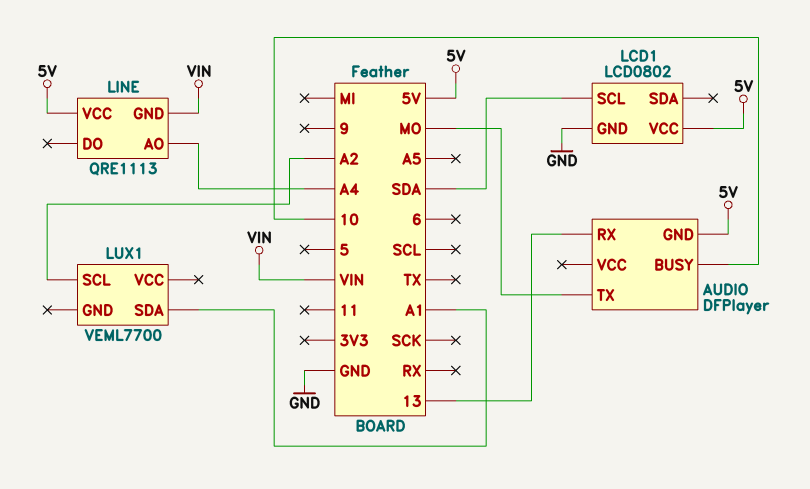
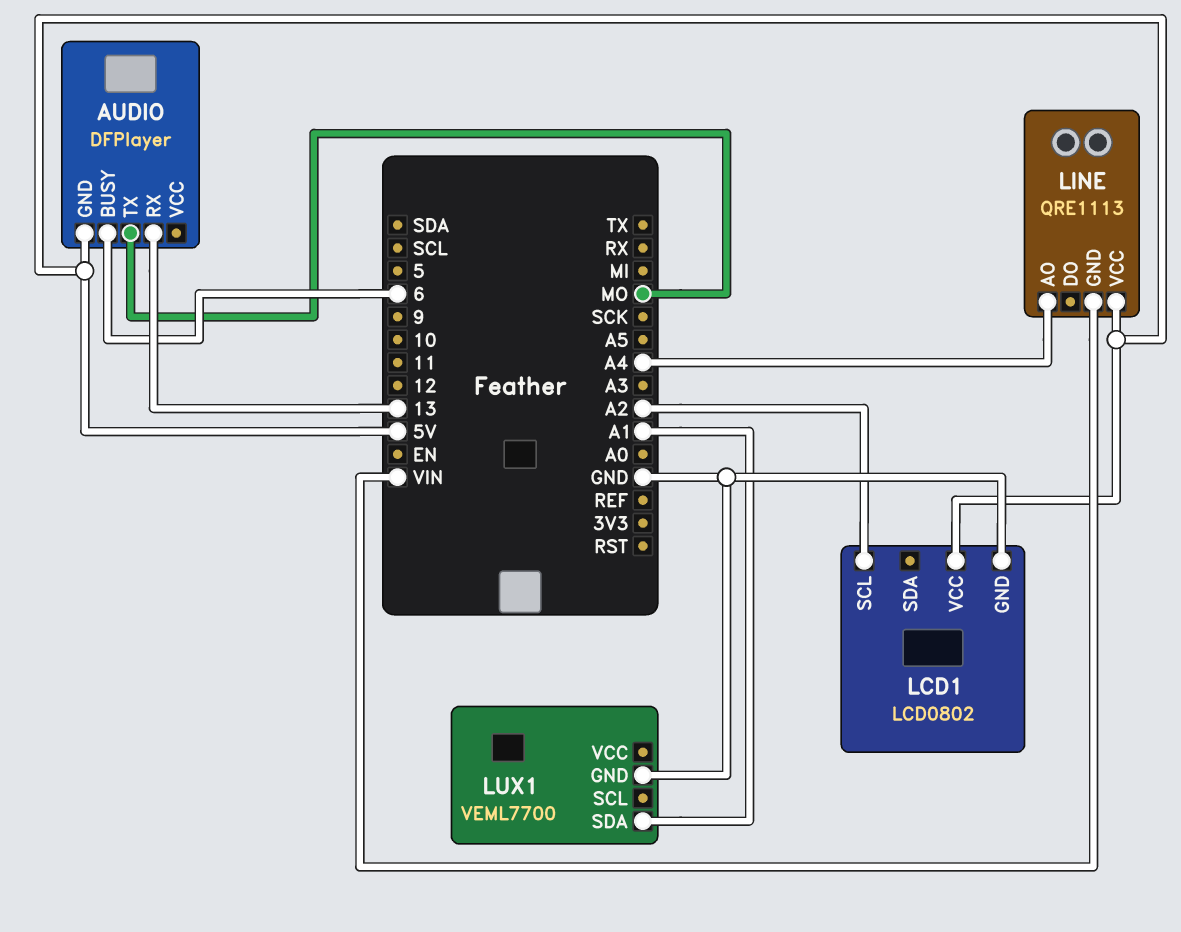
AUDIO pin BUSY: 10 -> 6
LCD1 pin SCL: SDA -> A2
LUX1 pin GND: none -> GND
LUX1 pin SCL: A2 -> none

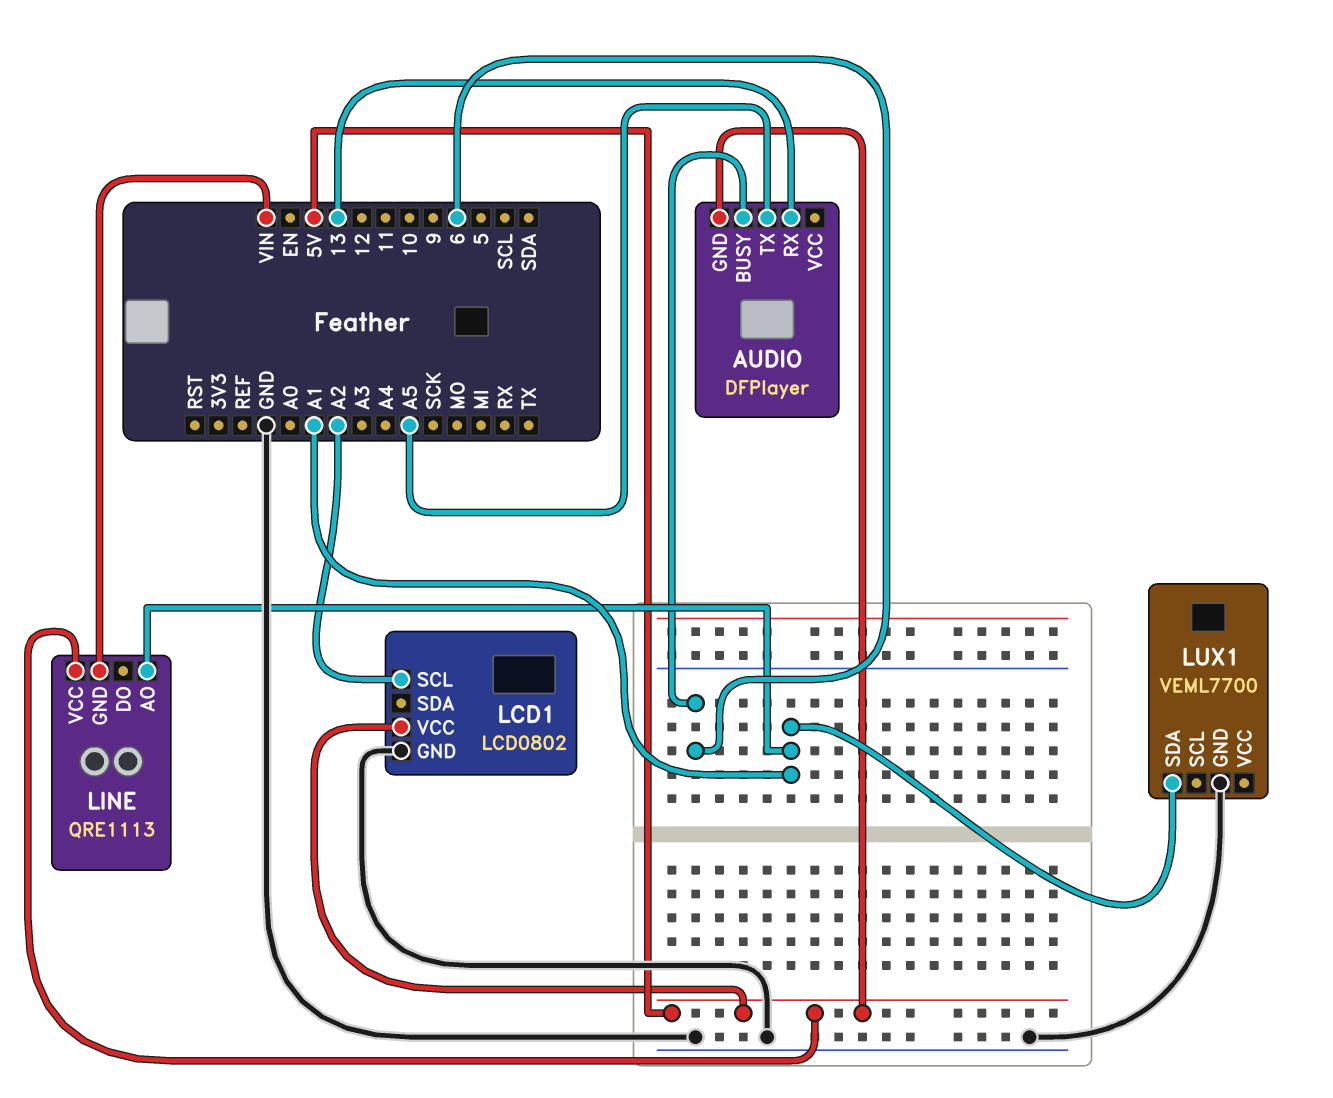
AUDIO pin TX: MO -> A5
LINE pin AO: A4 -> A1

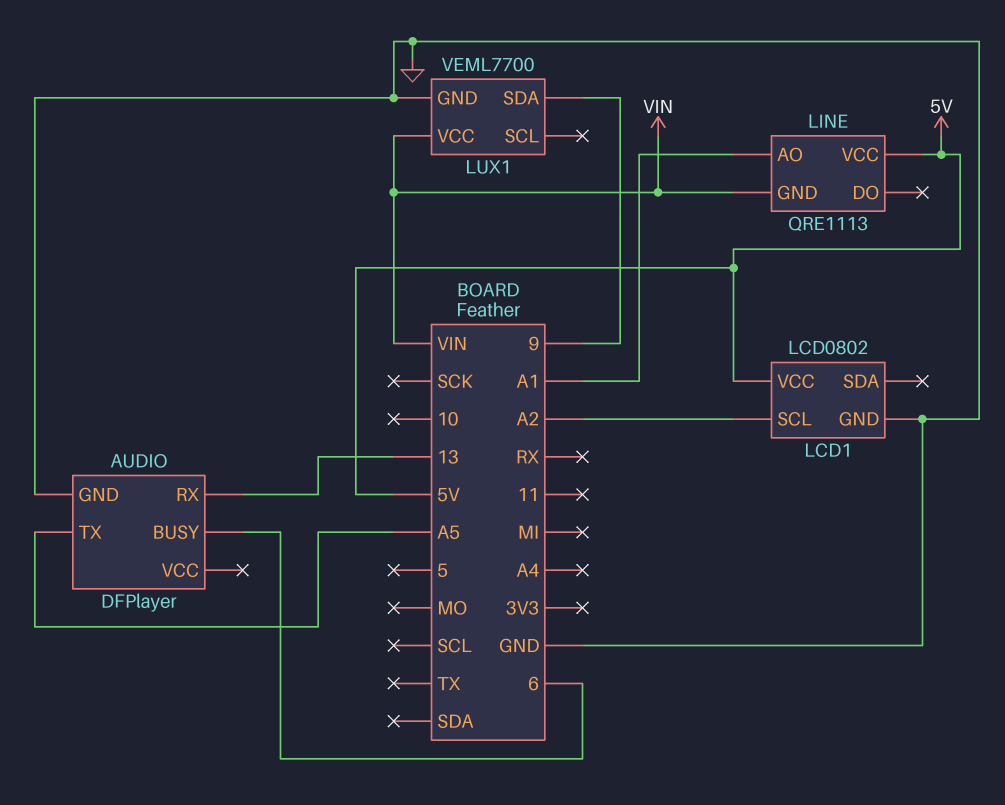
AUDIO pin GND: 5V -> GND
LUX1 pin SDA: A1 -> 9
LUX1 pin VCC: none -> VIN

